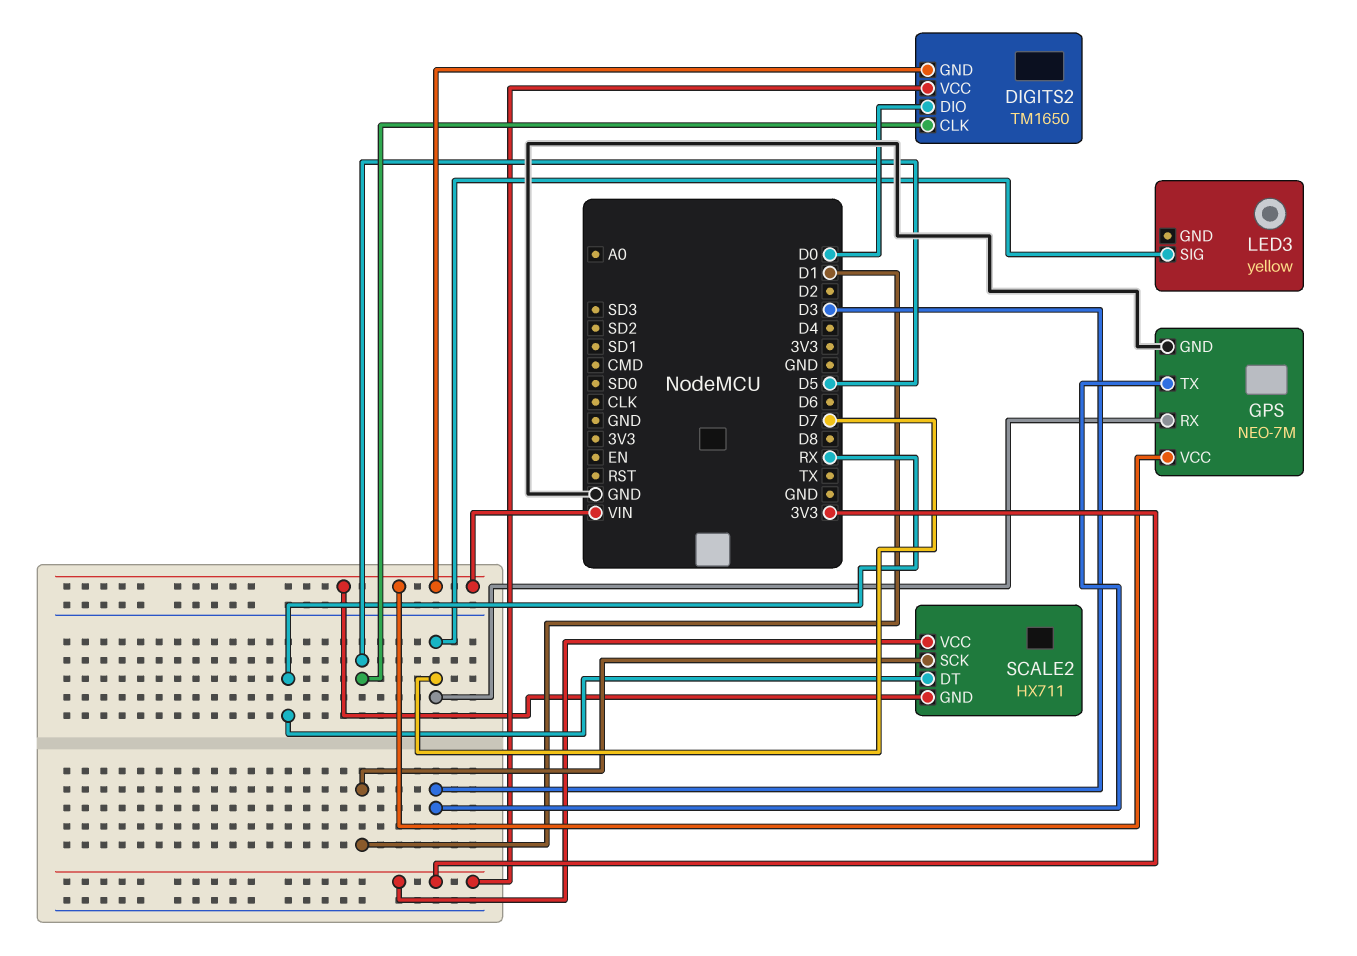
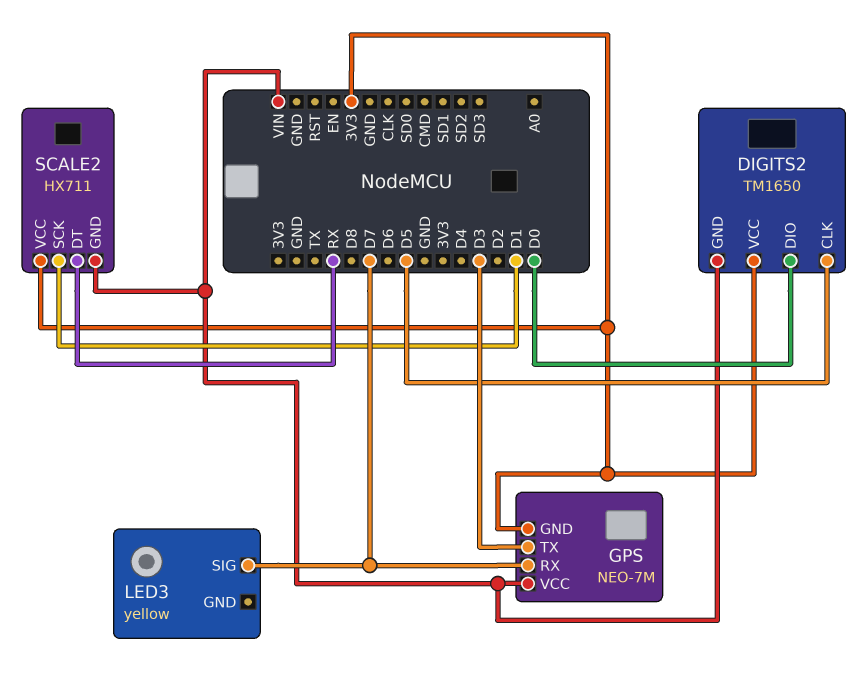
GPS pin GND: GND -> 3V3

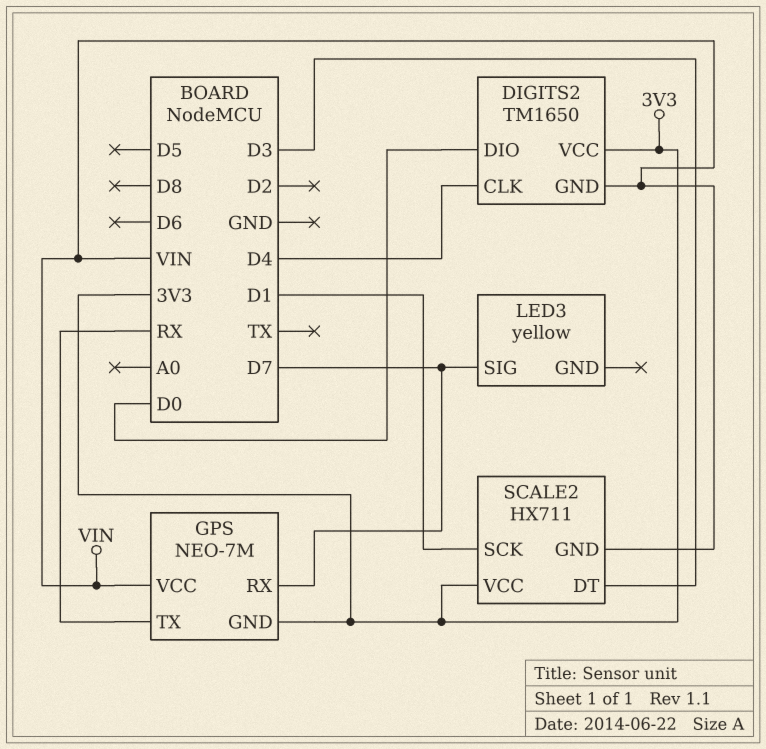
DIGITS2 pin CLK: D5 -> D4
GPS pin TX: D3 -> RX
SCALE2 pin DT: RX -> D3

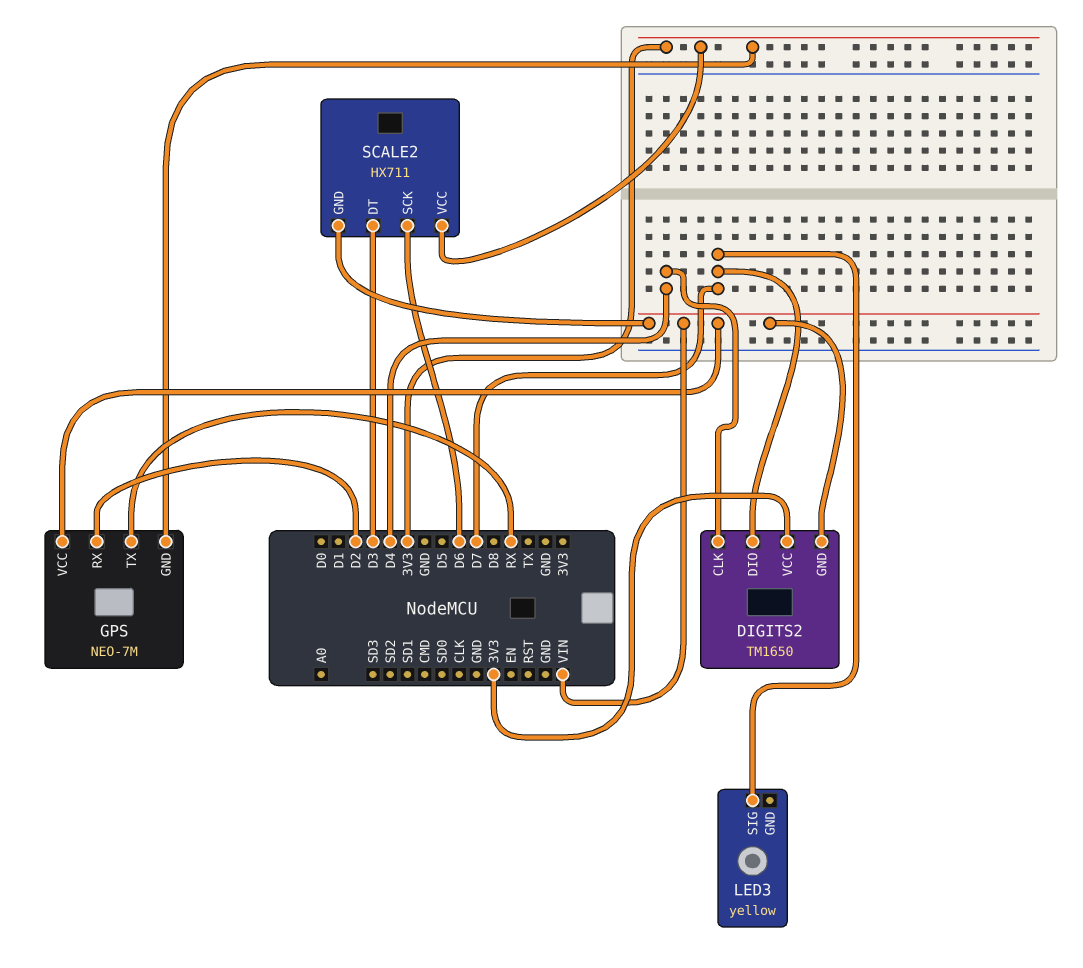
DIGITS2 pin DIO: D0 -> D7
GPS pin RX: D7 -> D2
SCALE2 pin SCK: D1 -> D6

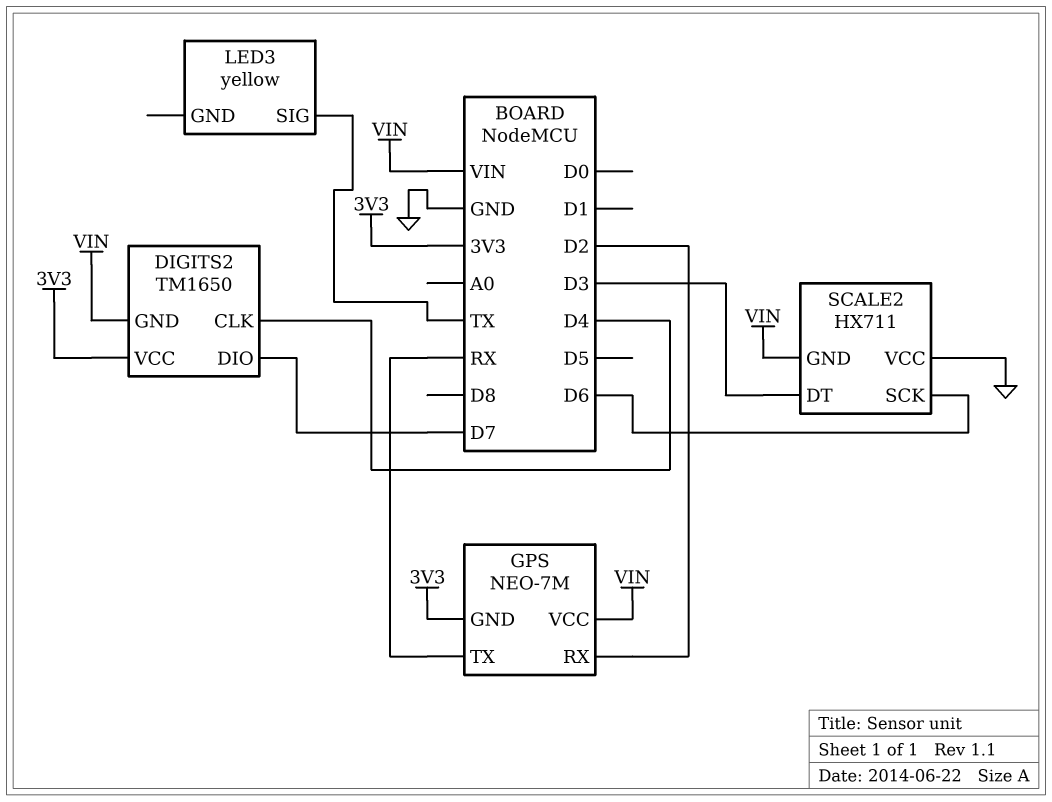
LED3 pin SIG: D7 -> TX
SCALE2 pin VCC: 3V3 -> GND

